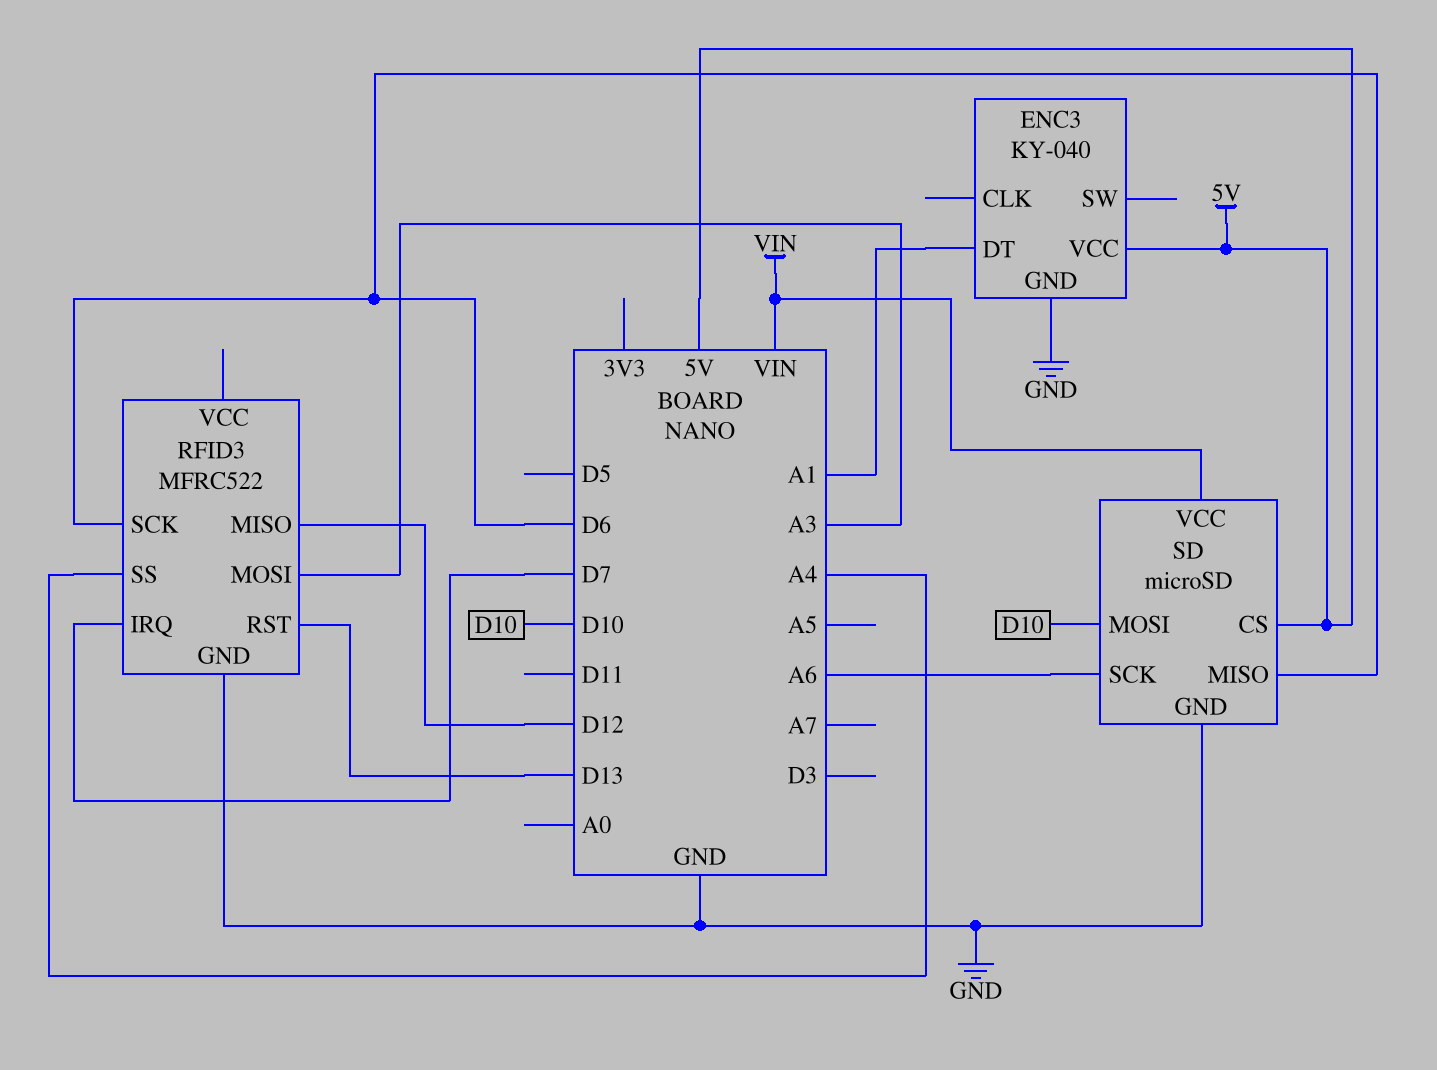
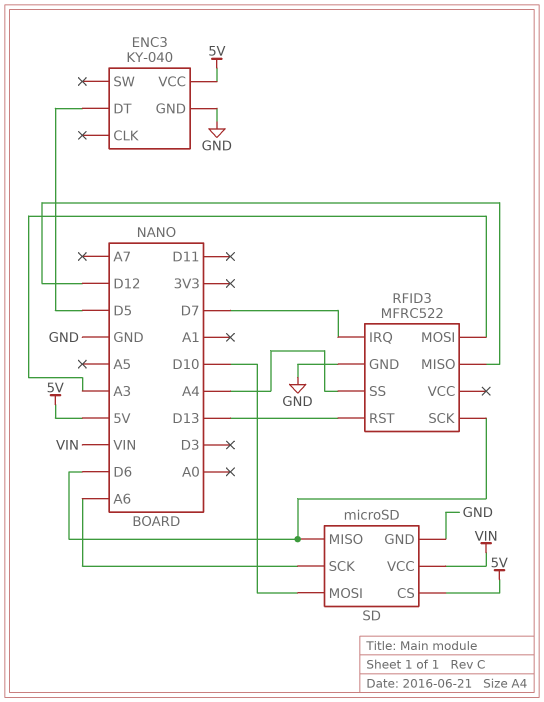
ENC3 pin DT: A1 -> D5

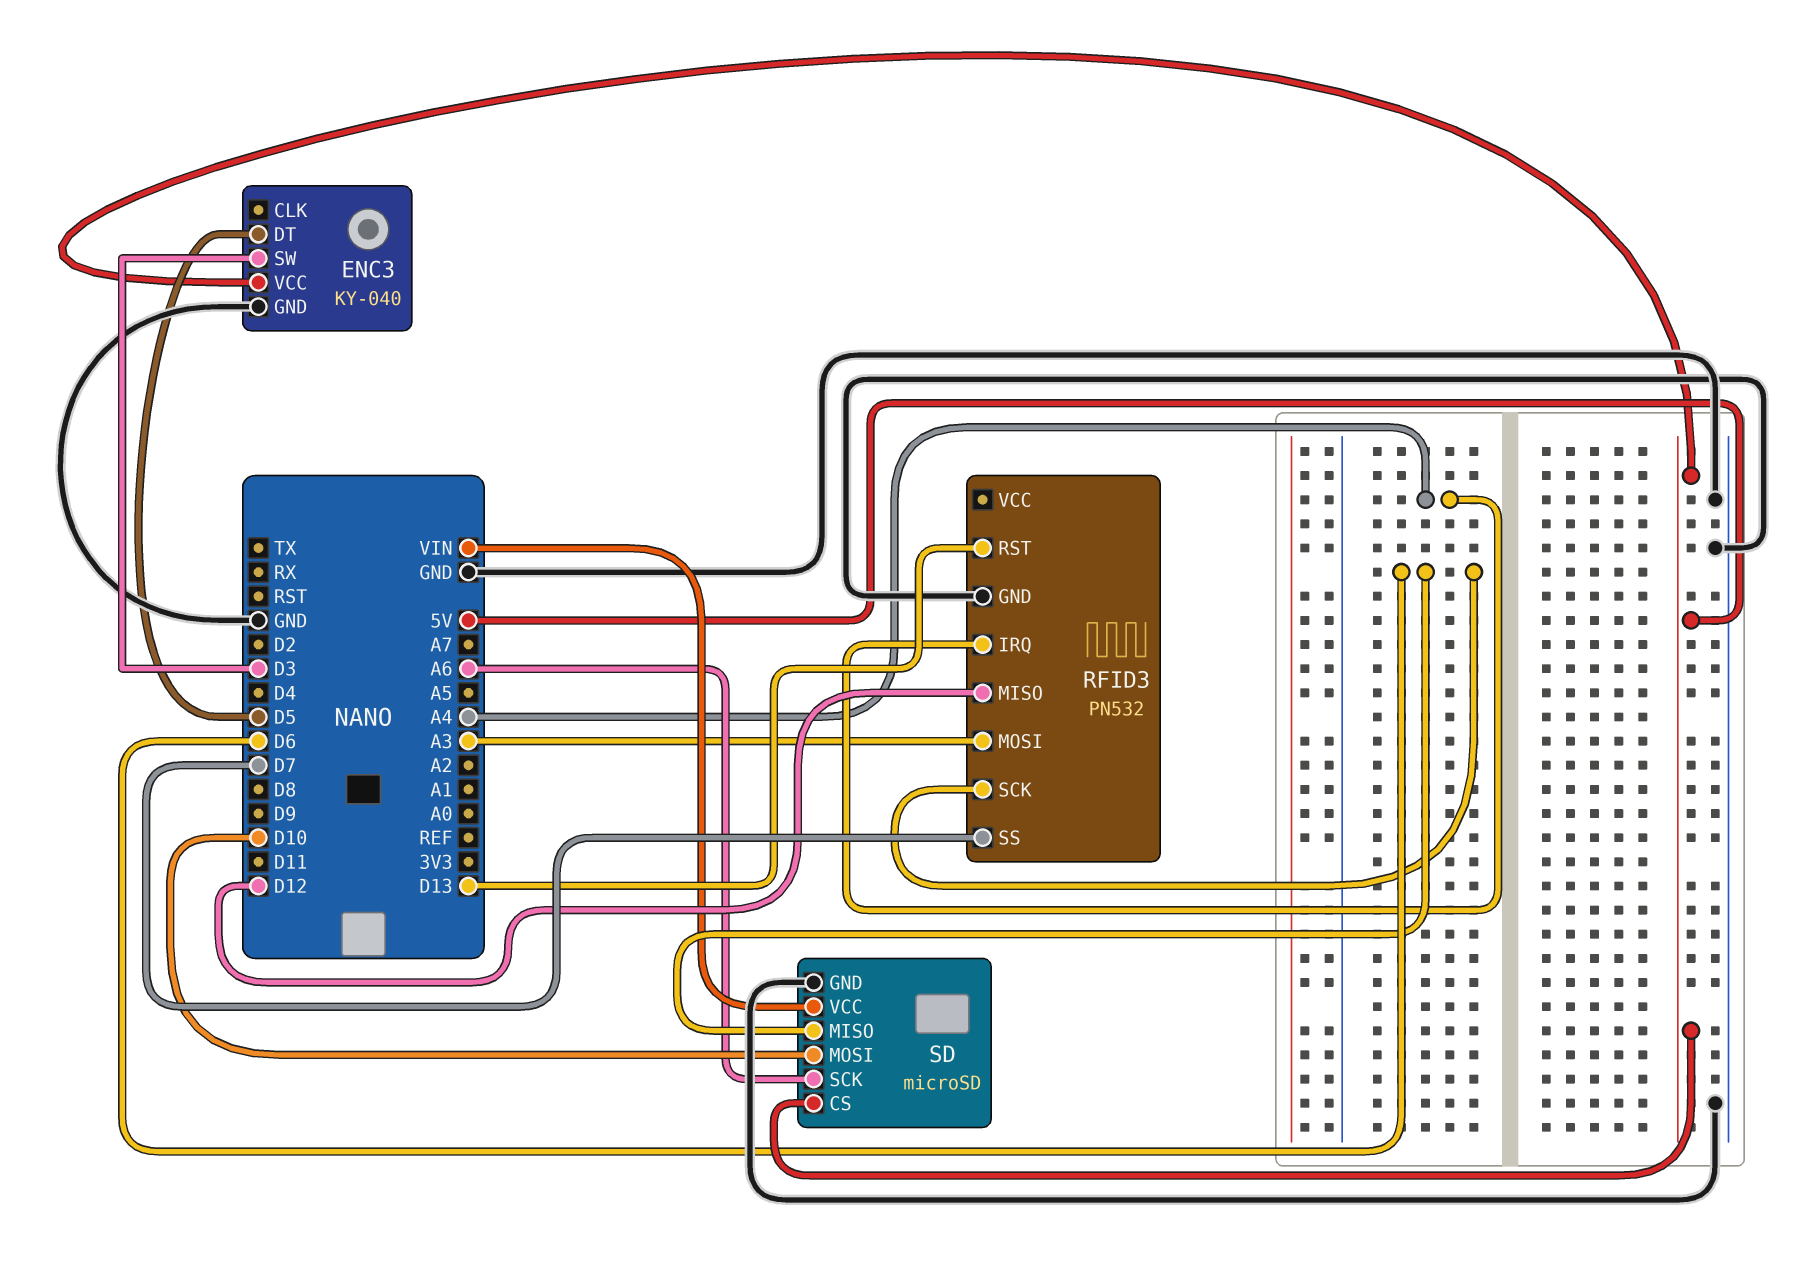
ENC3 pin SW: none -> D3
RFID3: MFRC522 -> PN532
RFID3 pin IRQ: D7 -> A4
RFID3 pin SS: A4 -> D7

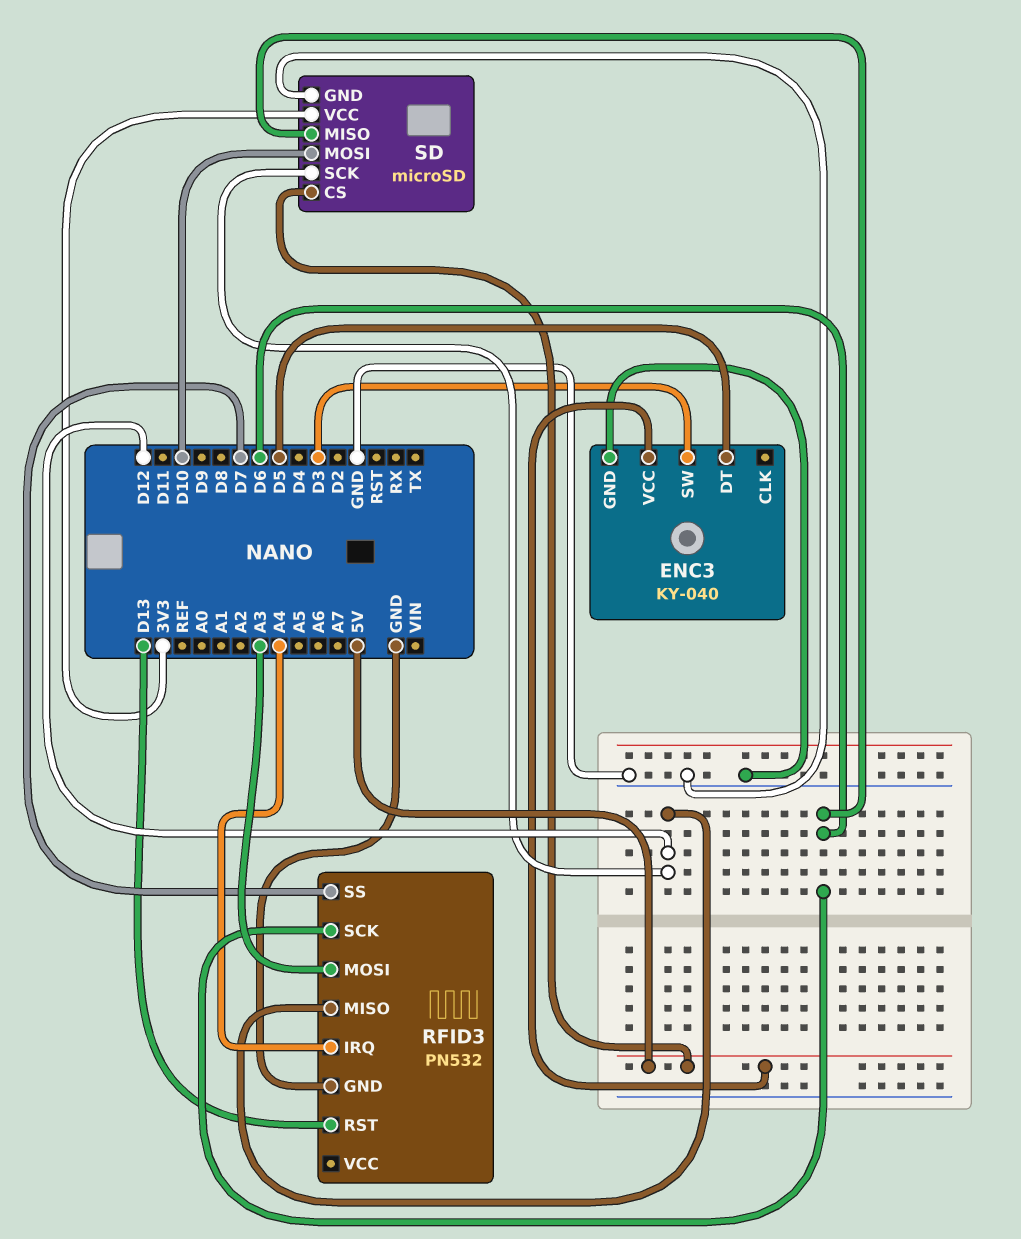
SD pin SCK: A6 -> D12
SD pin VCC: VIN -> 3V3

